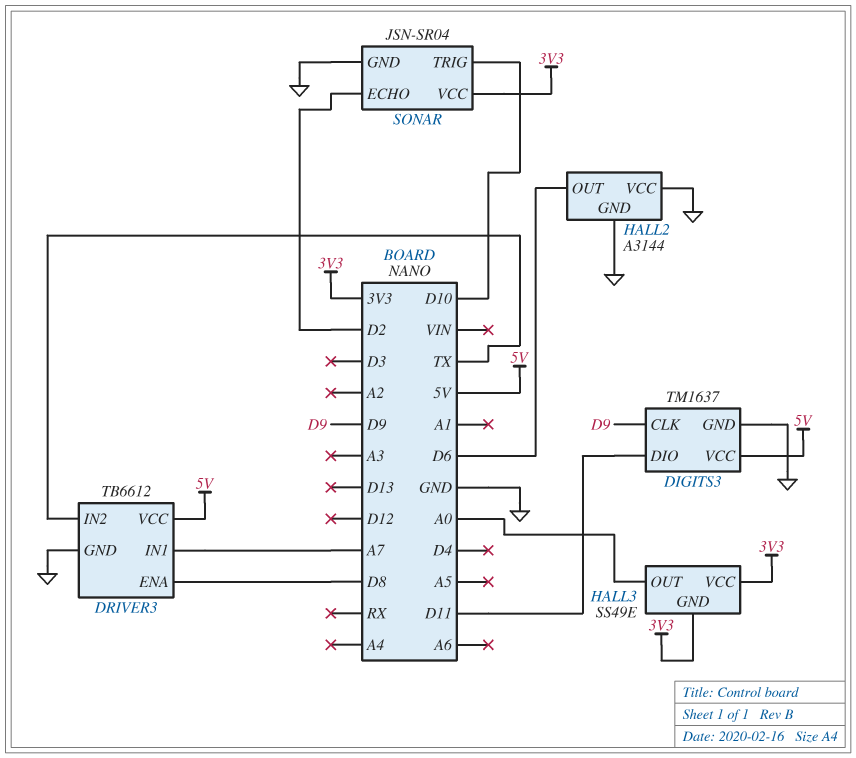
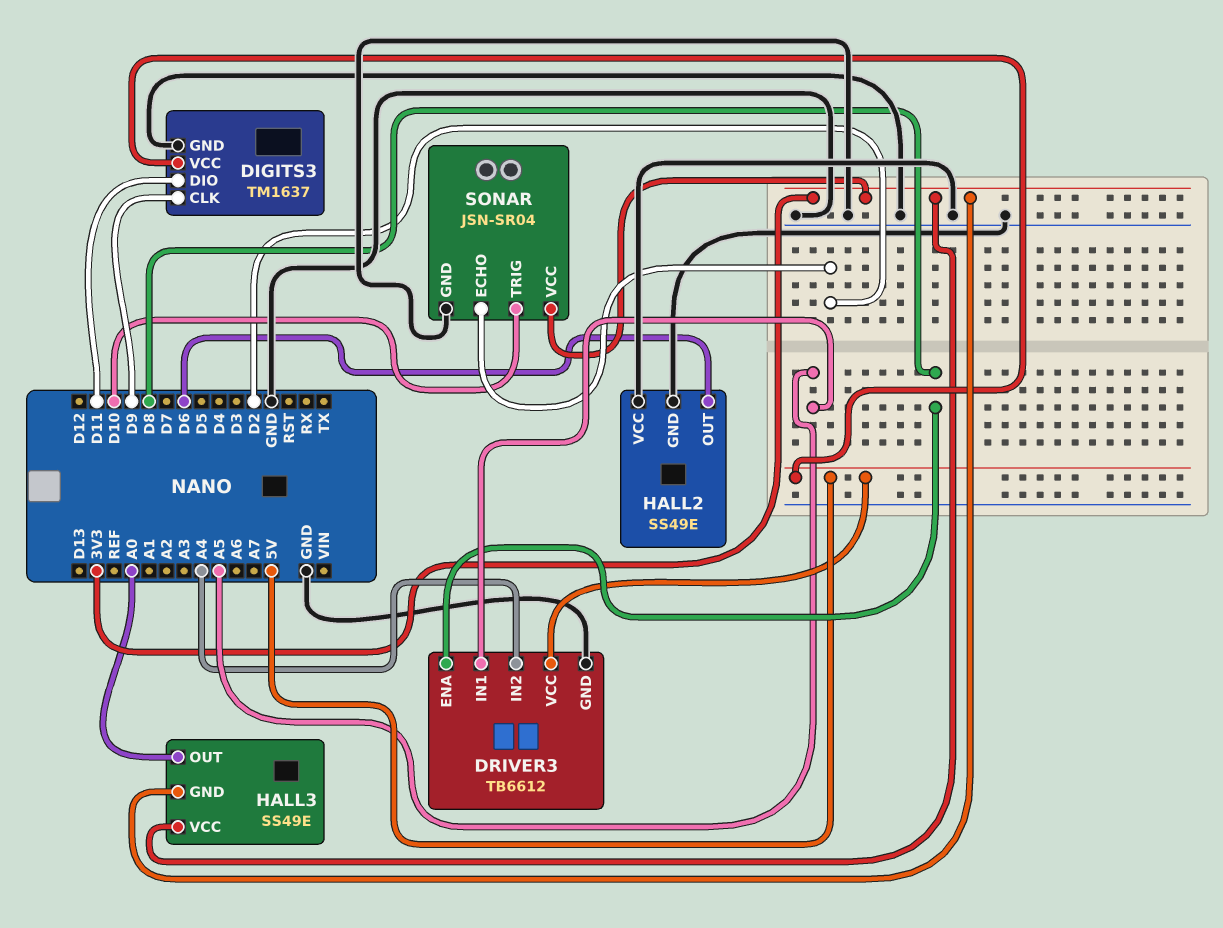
DRIVER3 pin IN1: A7 -> A5
DRIVER3 pin IN2: TX -> A4
HALL2: A3144 -> SS49E

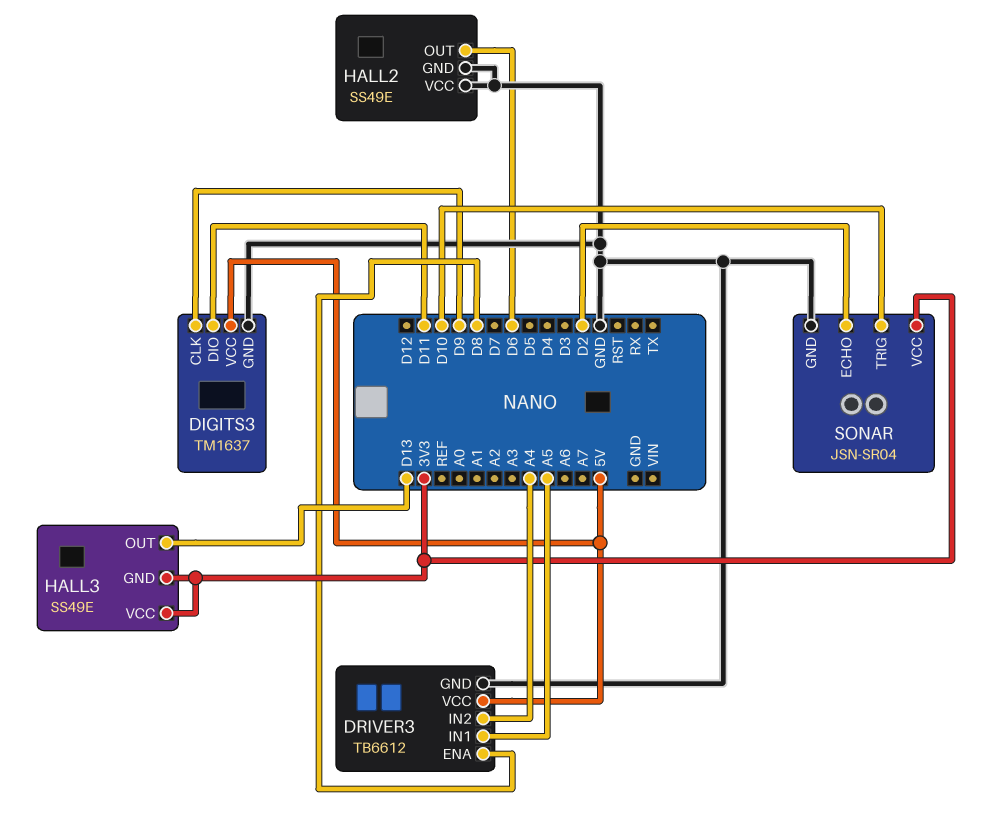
HALL3 pin OUT: A0 -> D13

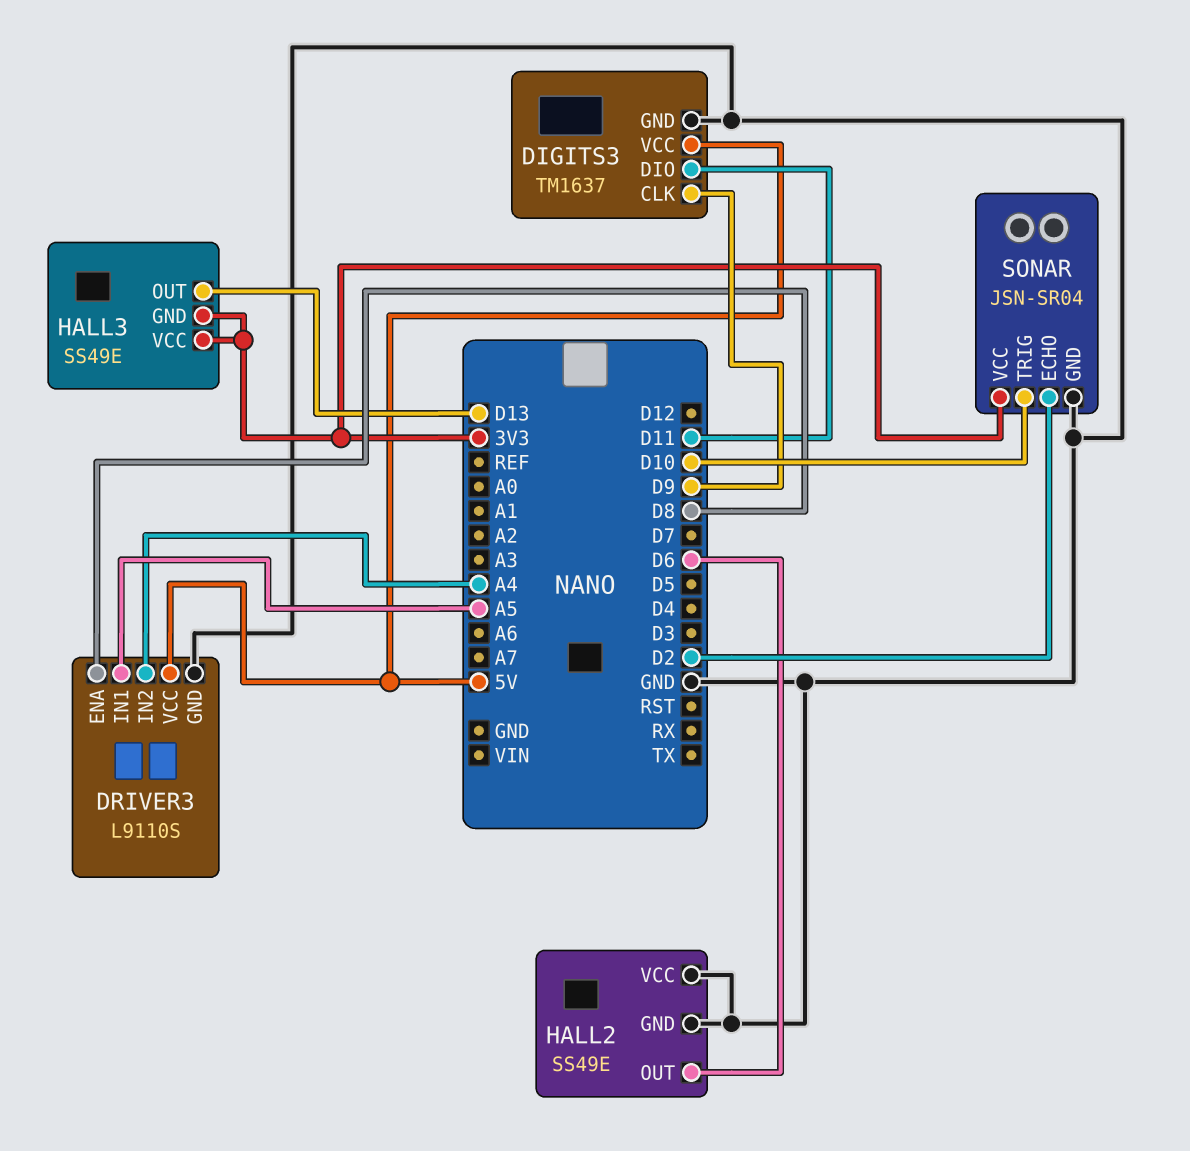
DRIVER3: TB6612 -> L9110S

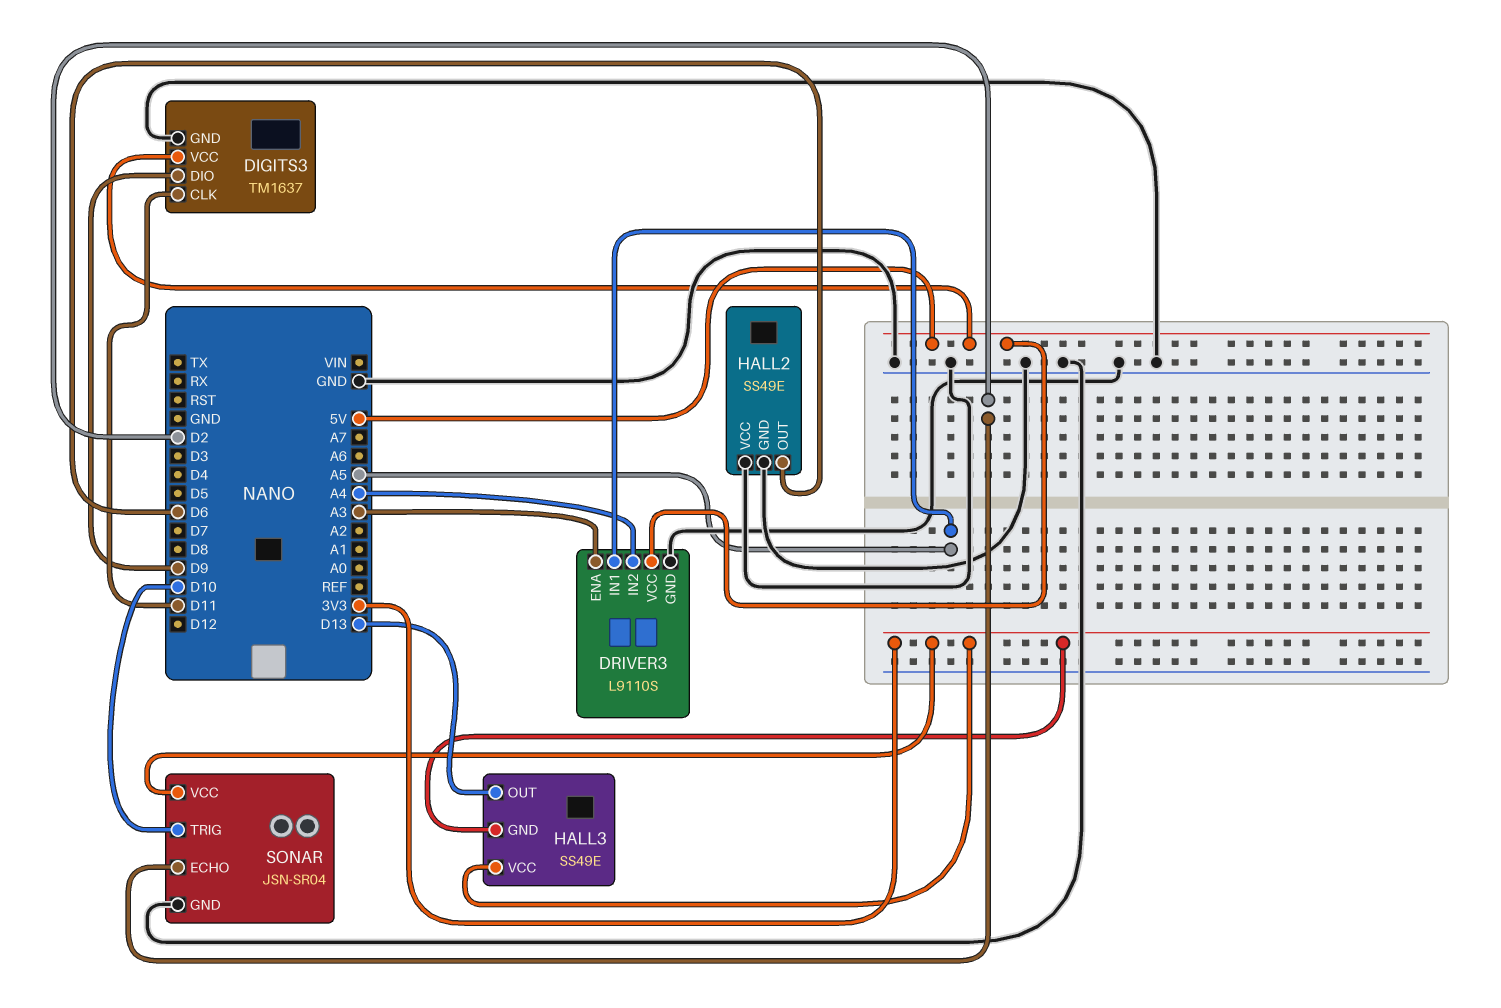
DIGITS3 pin CLK: D9 -> D11
DIGITS3 pin DIO: D11 -> D9
DRIVER3 pin ENA: D8 -> A3

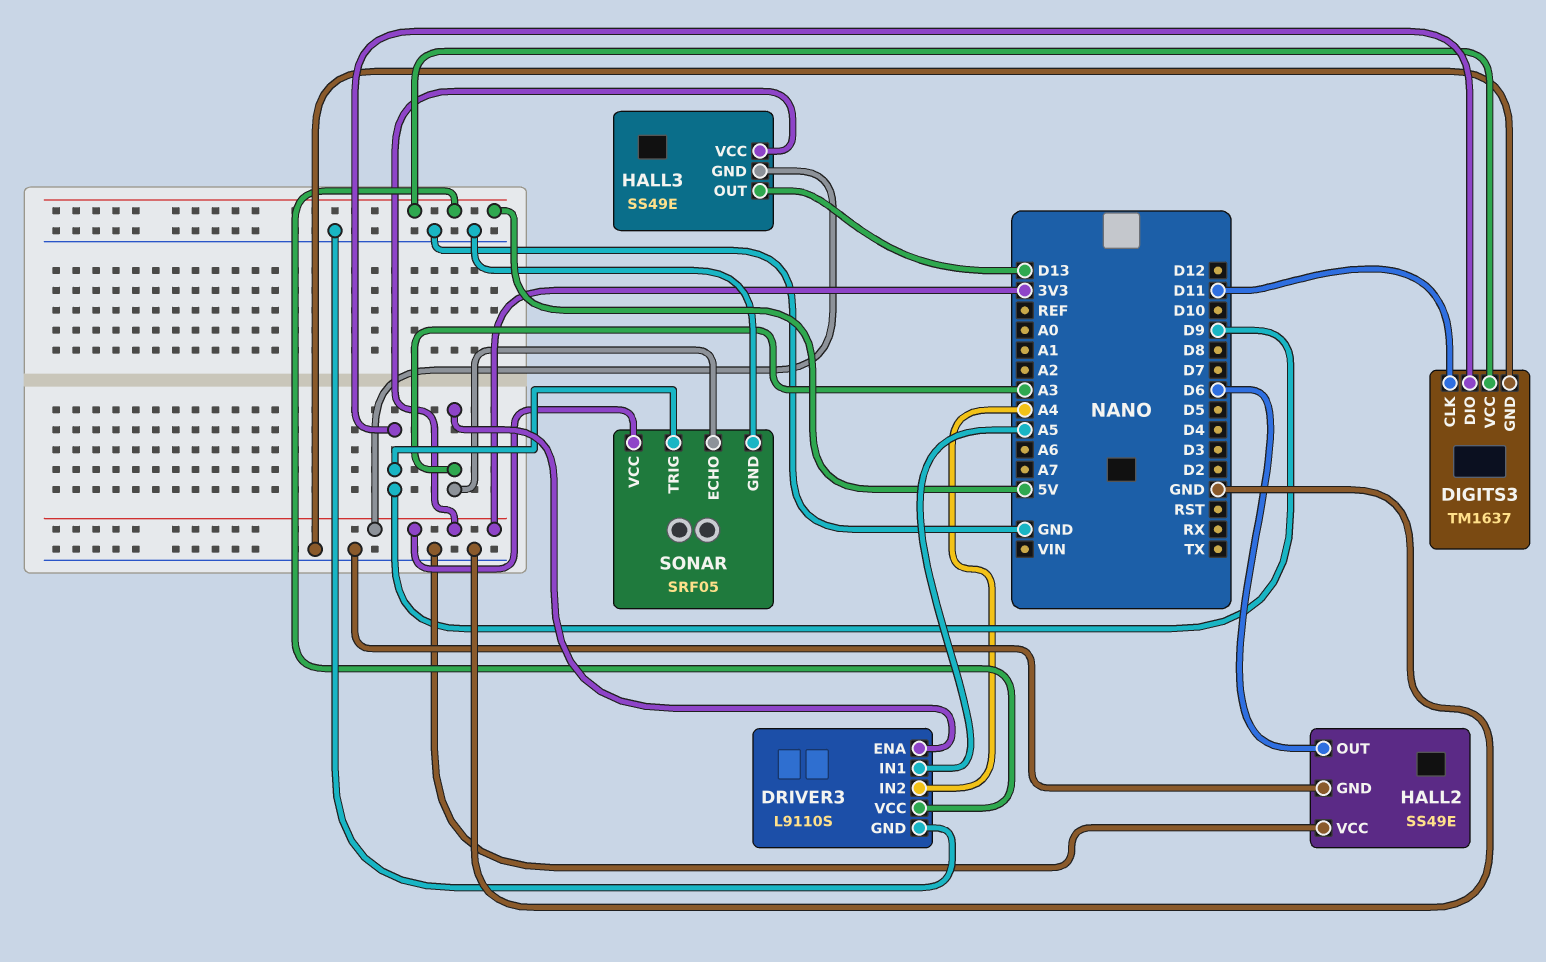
SONAR: JSN-SR04 -> SRF05
SONAR pin ECHO: D2 -> A3
SONAR pin TRIG: D10 -> D9

